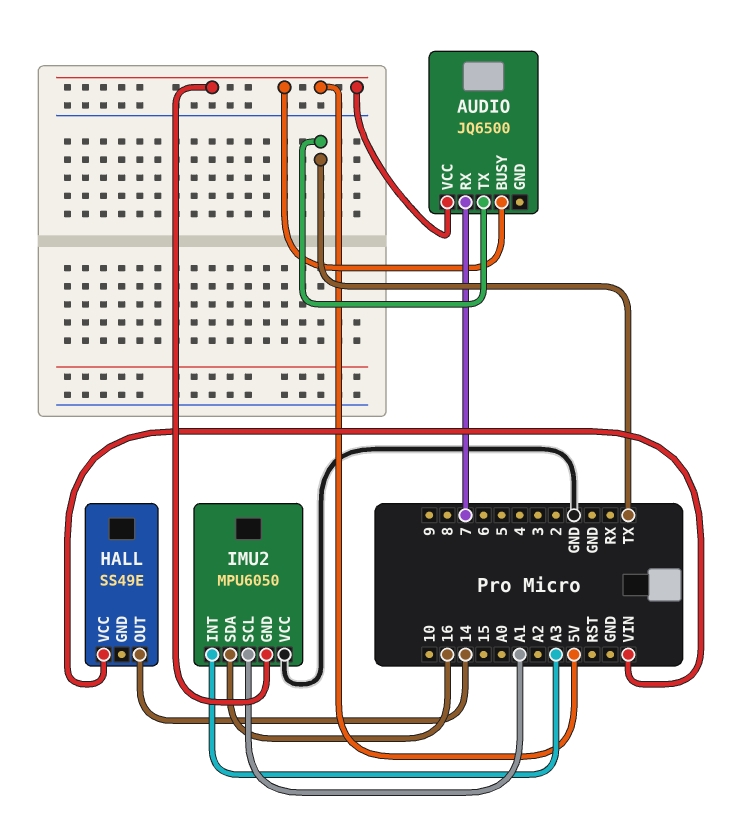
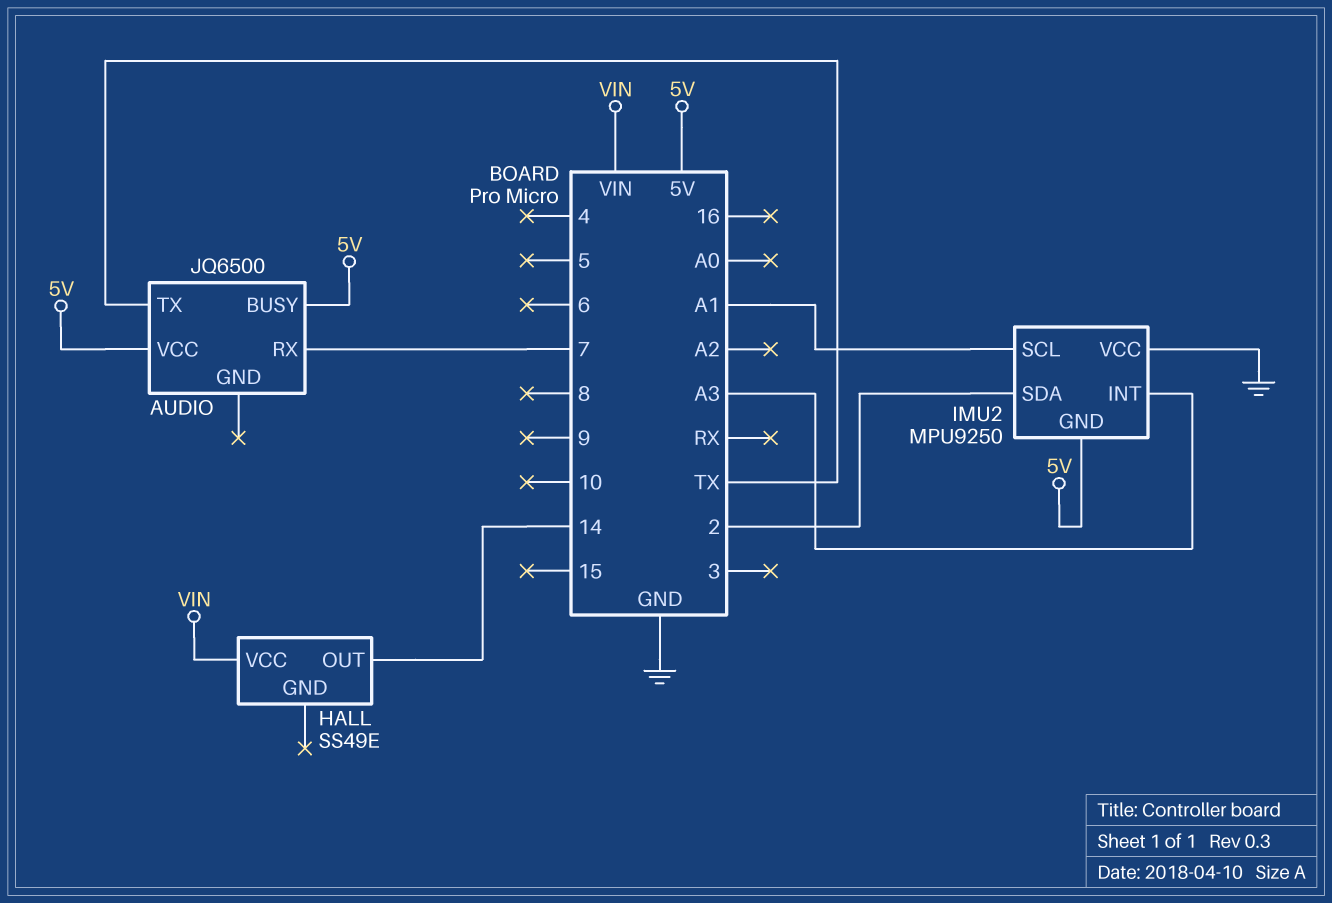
IMU2: MPU6050 -> MPU9250
IMU2 pin SDA: 16 -> 2

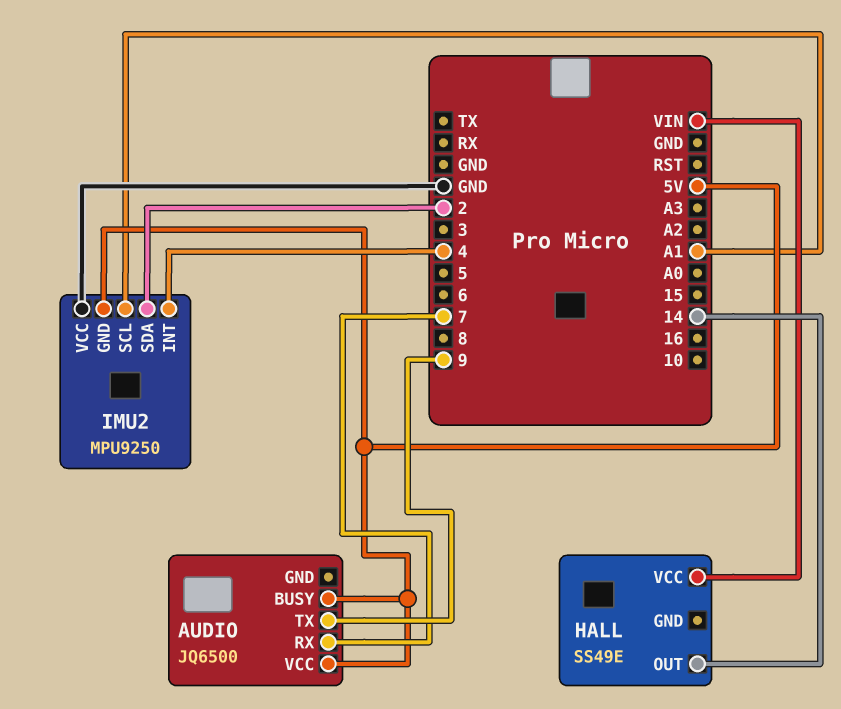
AUDIO pin TX: TX -> 9
IMU2 pin INT: A3 -> 4

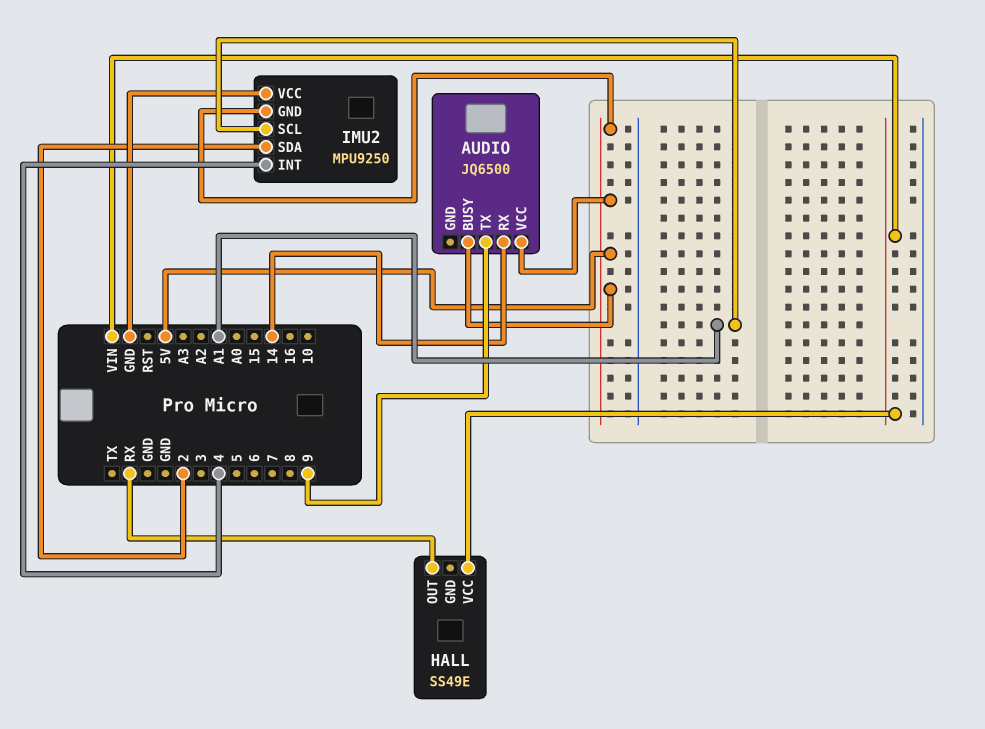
AUDIO pin RX: 7 -> 14
HALL pin OUT: 14 -> RX

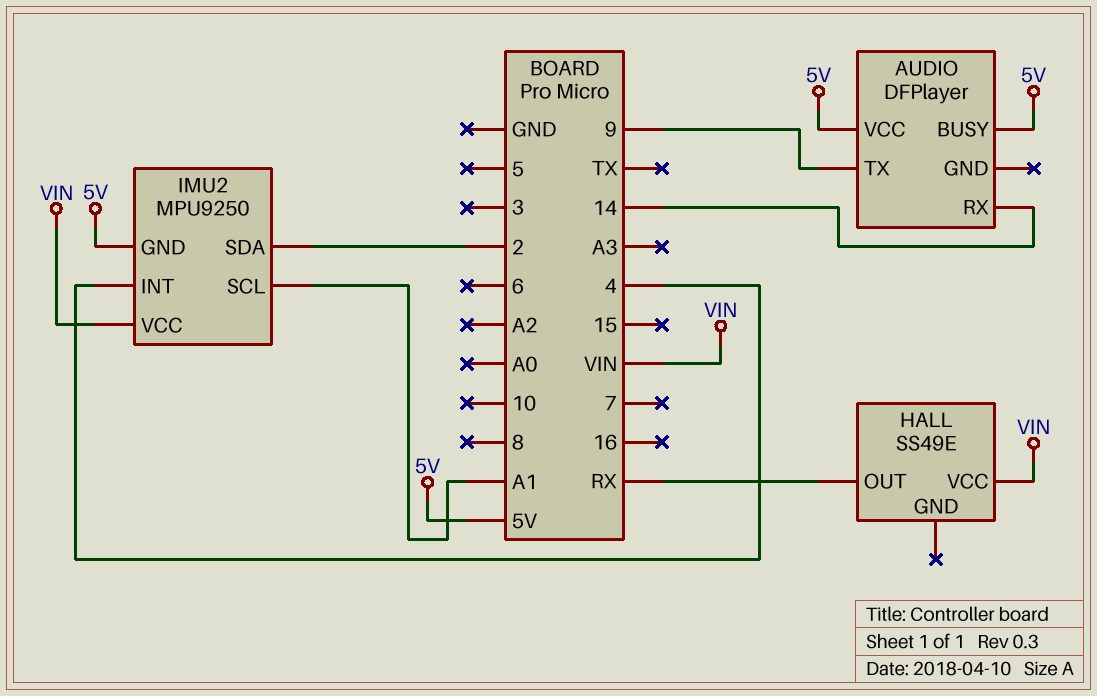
AUDIO: JQ6500 -> DFPlayer
IMU2 pin VCC: GND -> VIN

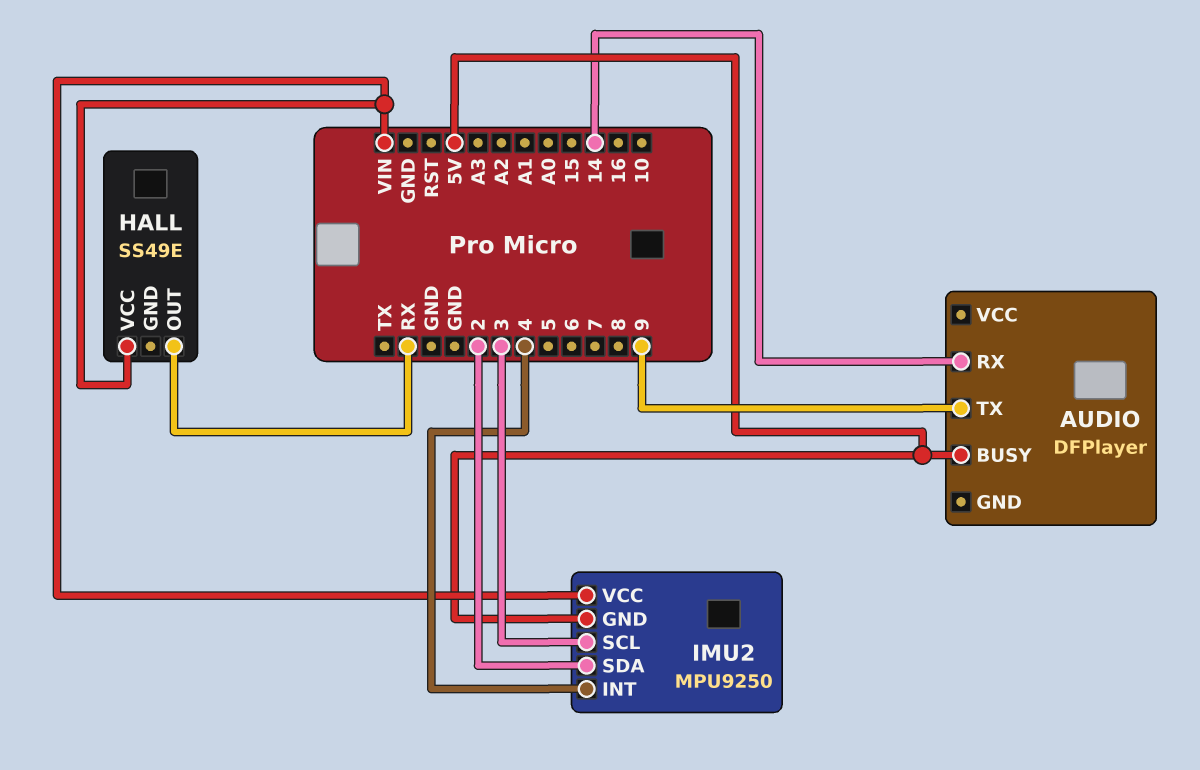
AUDIO pin VCC: 5V -> none
IMU2 pin SCL: A1 -> 3

